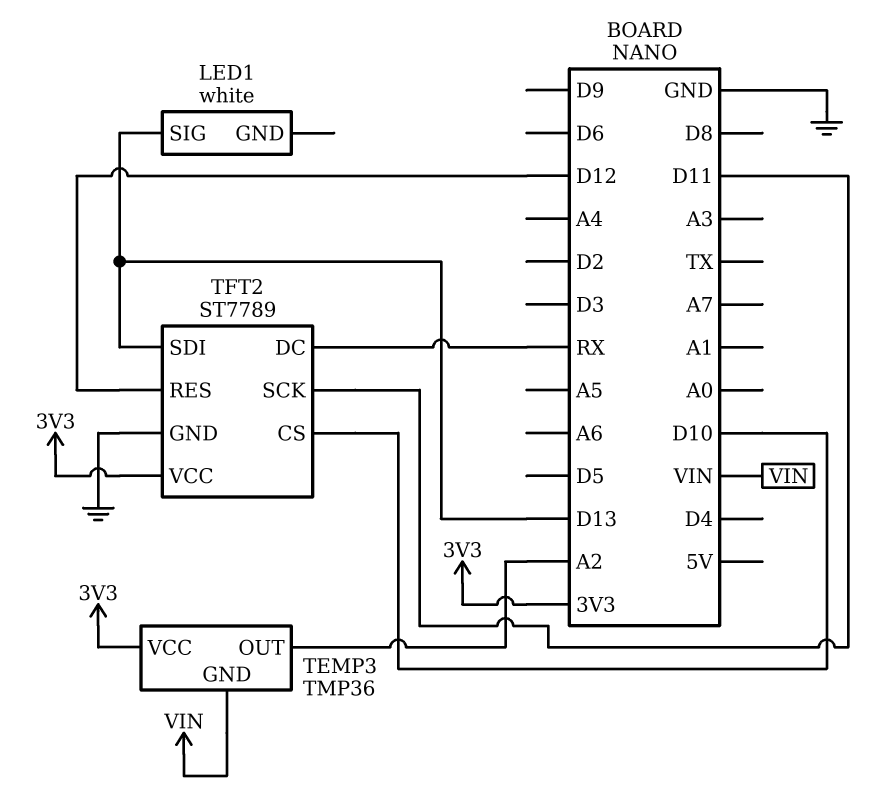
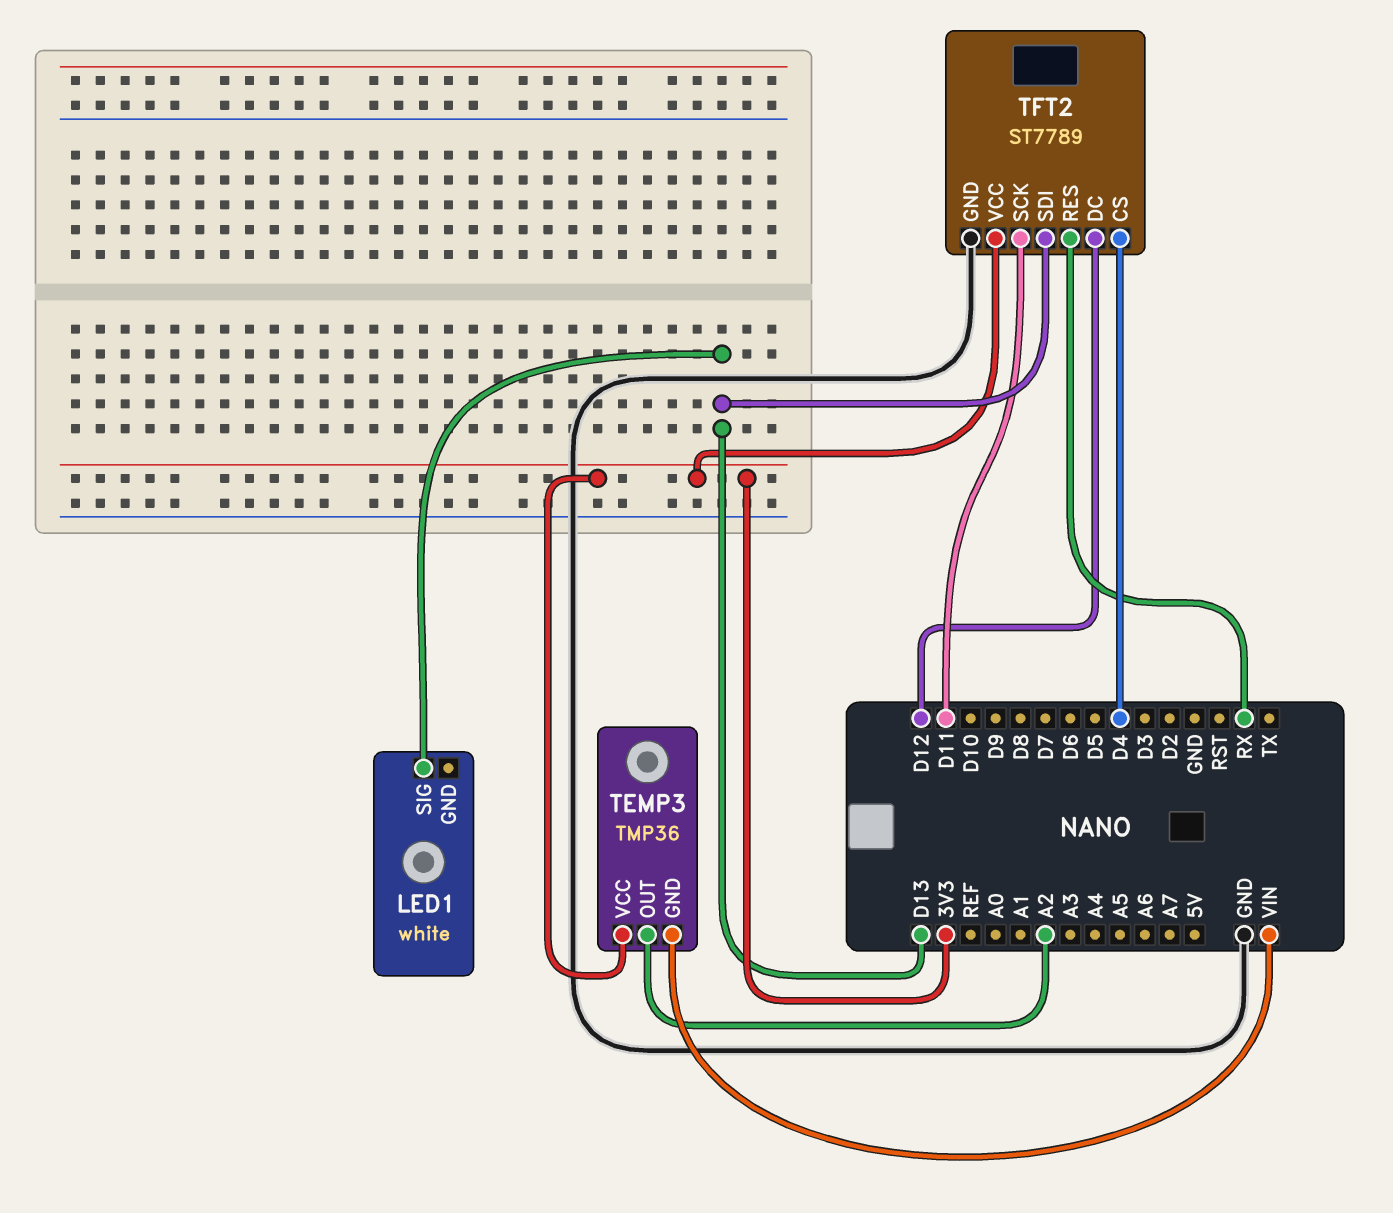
TFT2 pin CS: D10 -> D4
TFT2 pin DC: RX -> D12
TFT2 pin RES: D12 -> RX

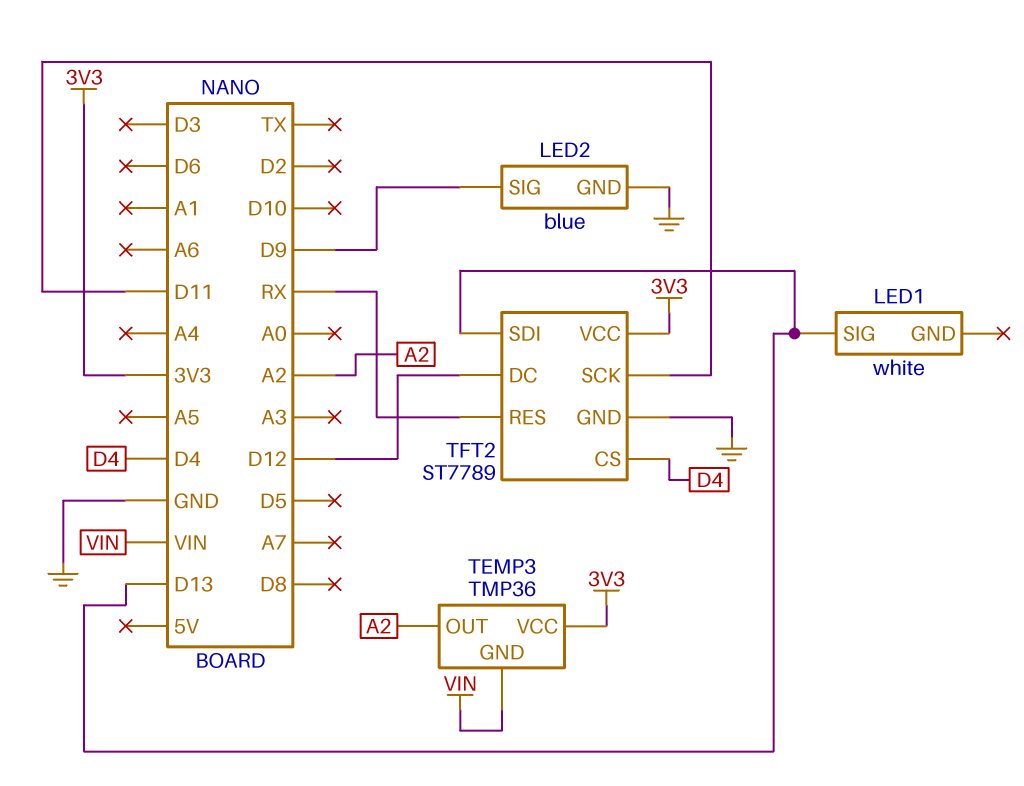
LED2: none -> blue
LED2 pin GND: none -> GND
LED2 pin SIG: none -> D9

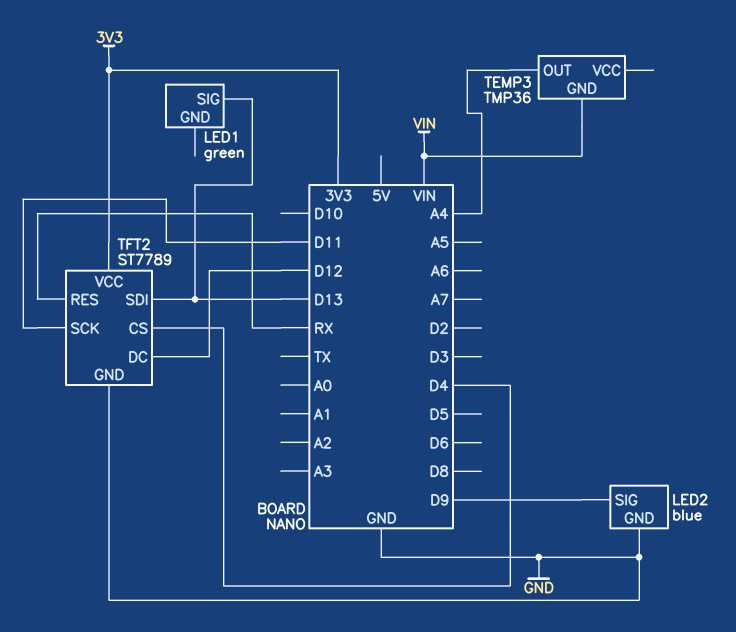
LED1: white -> green
TEMP3 pin OUT: A2 -> A4
TEMP3 pin VCC: 3V3 -> none

